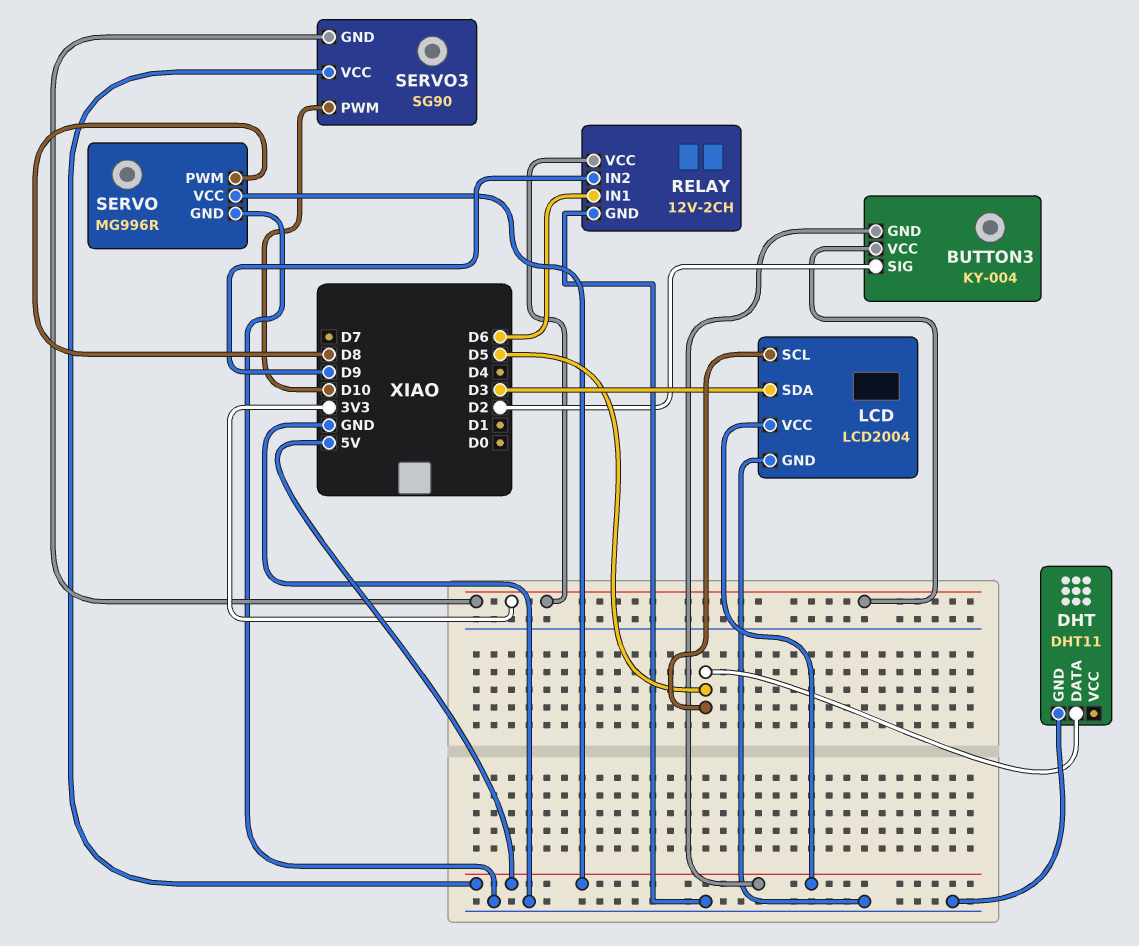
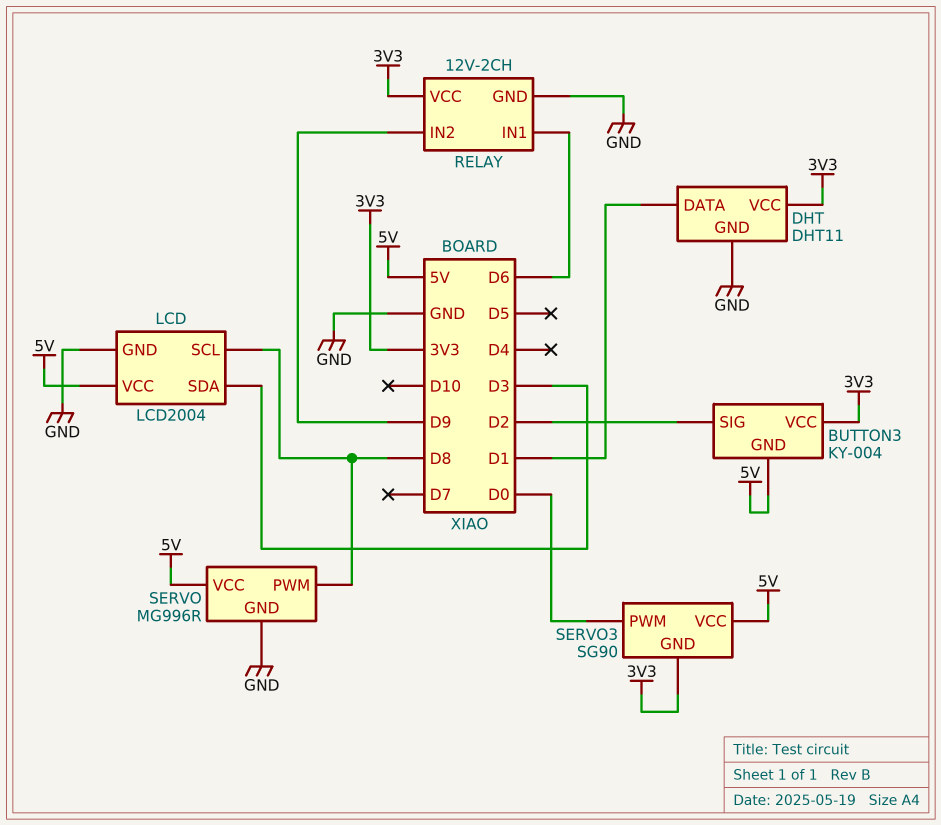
DHT pin DATA: D5 -> D1
DHT pin VCC: none -> 3V3
LCD pin SCL: D5 -> D8
SERVO3 pin PWM: D10 -> D0

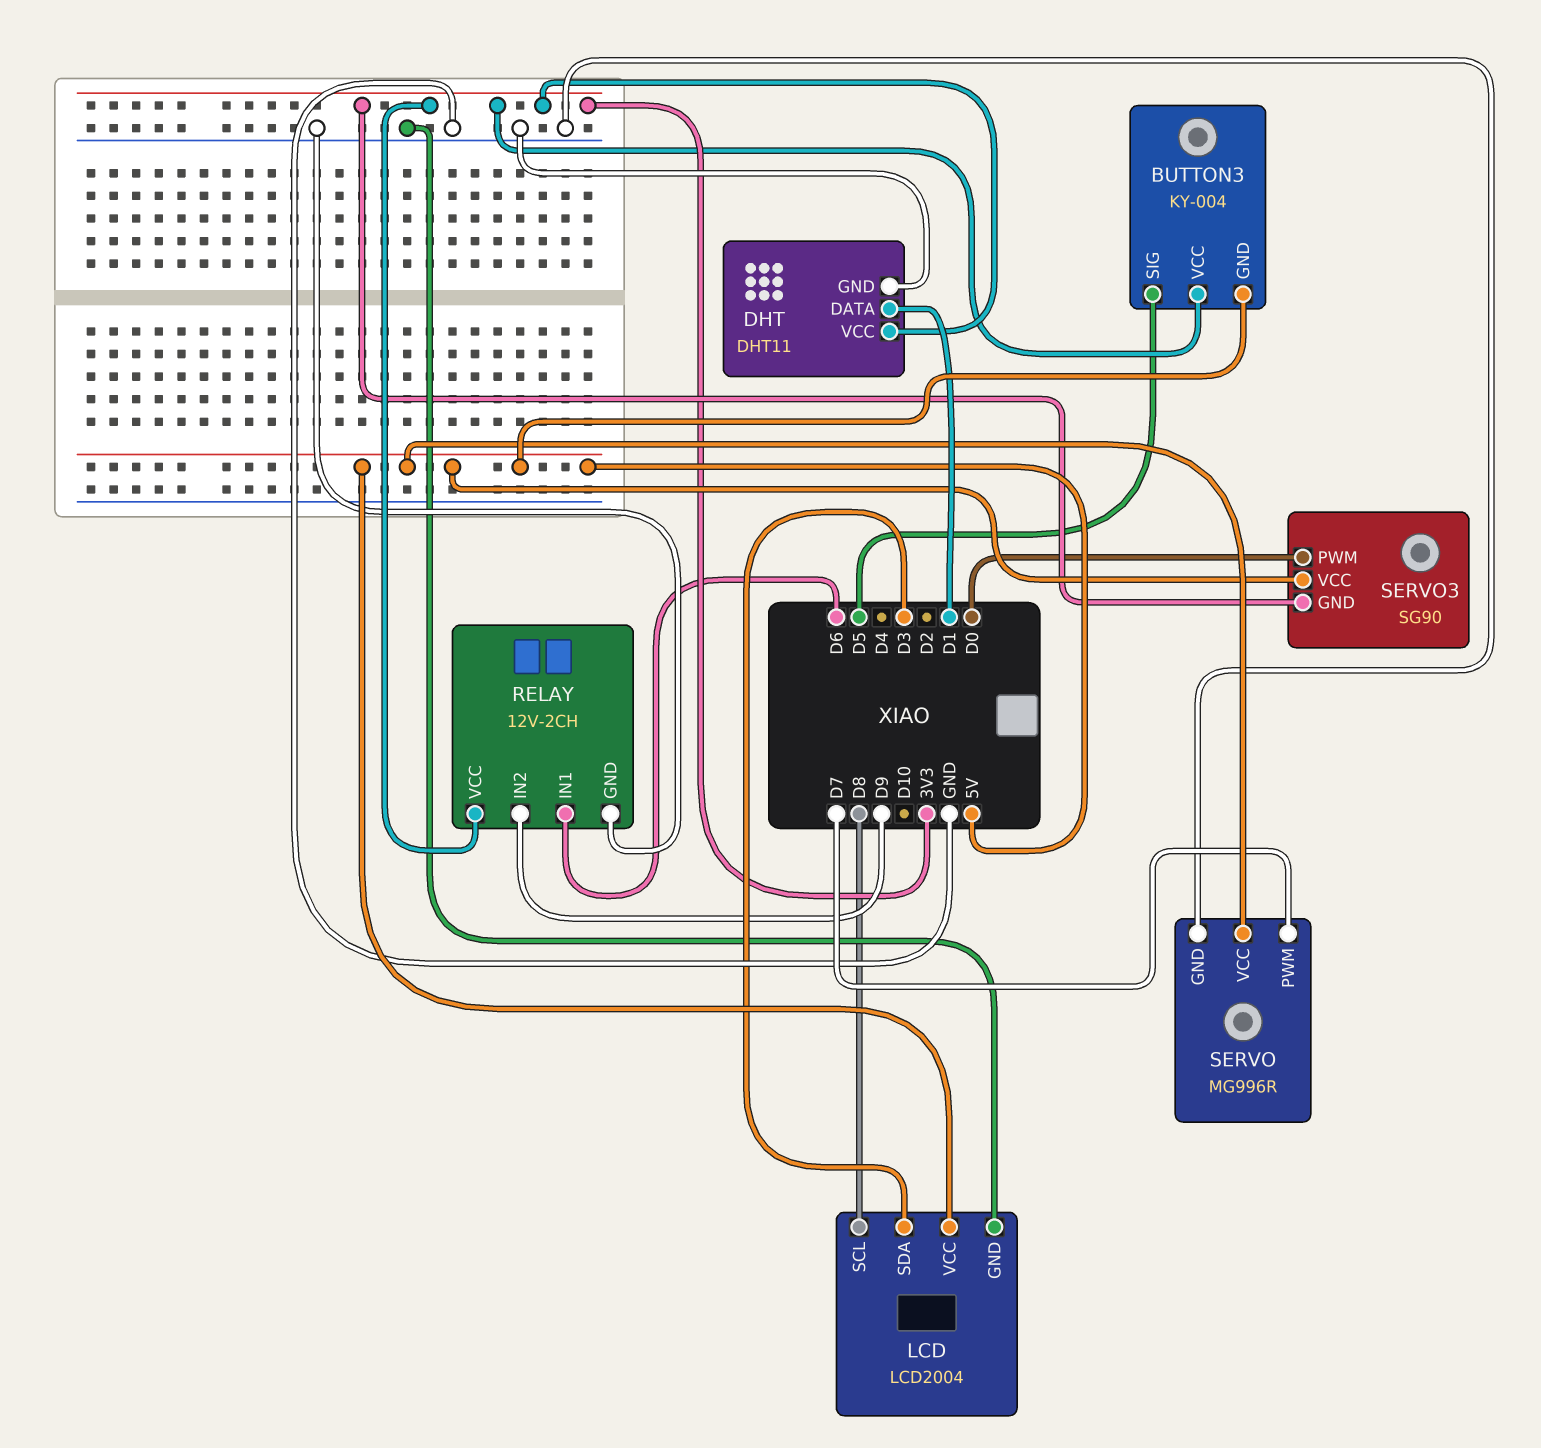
BUTTON3 pin SIG: D2 -> D5
SERVO pin PWM: D8 -> D7

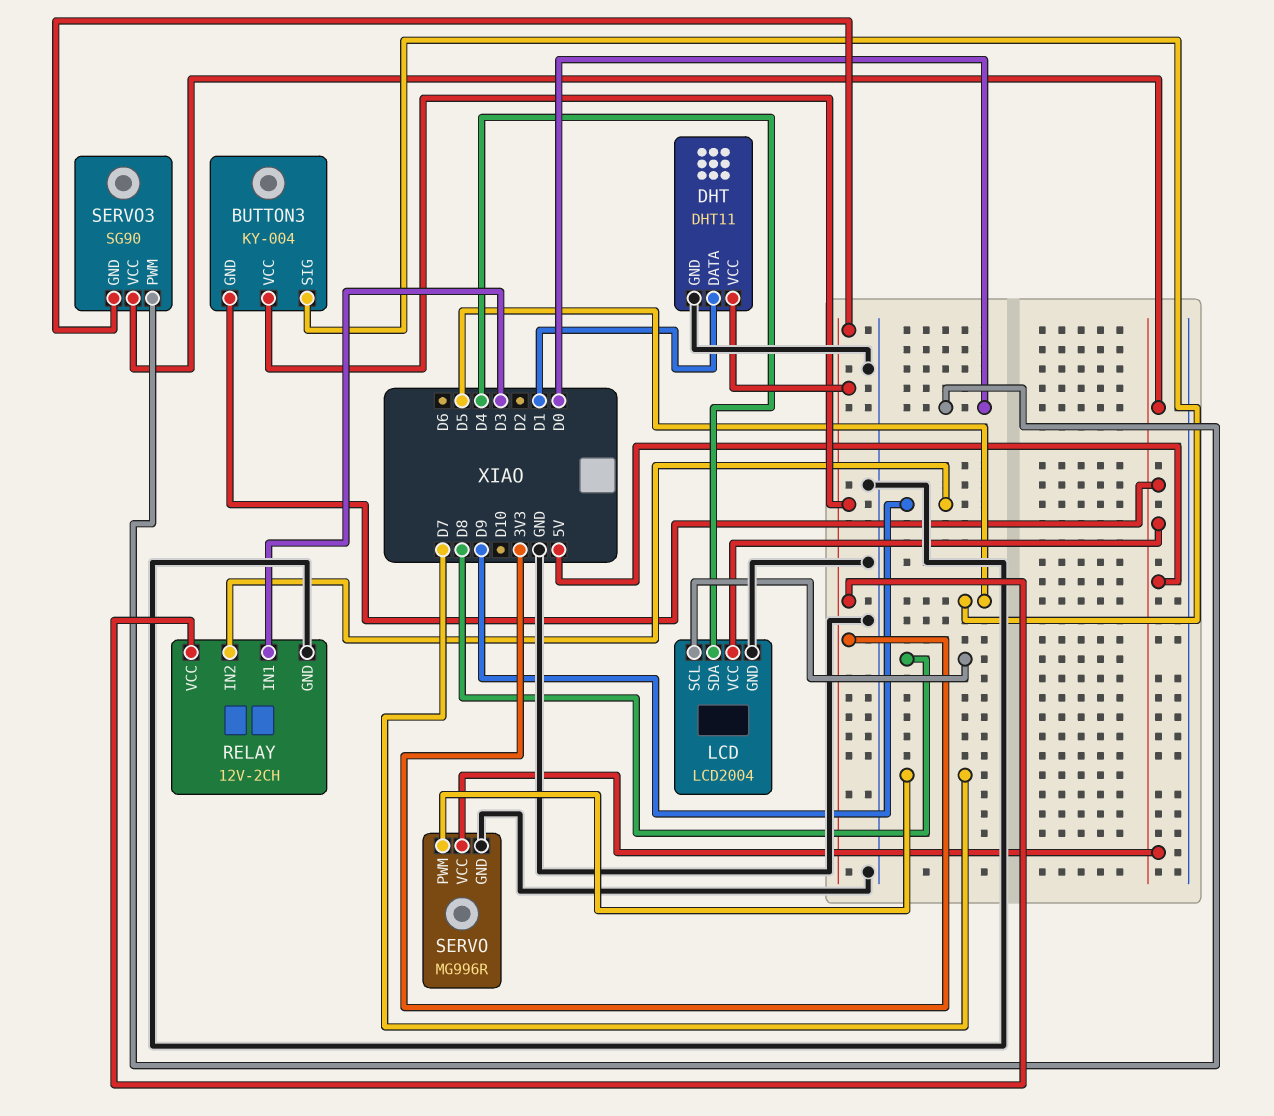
LCD pin SDA: D3 -> D4
RELAY pin IN1: D6 -> D3

